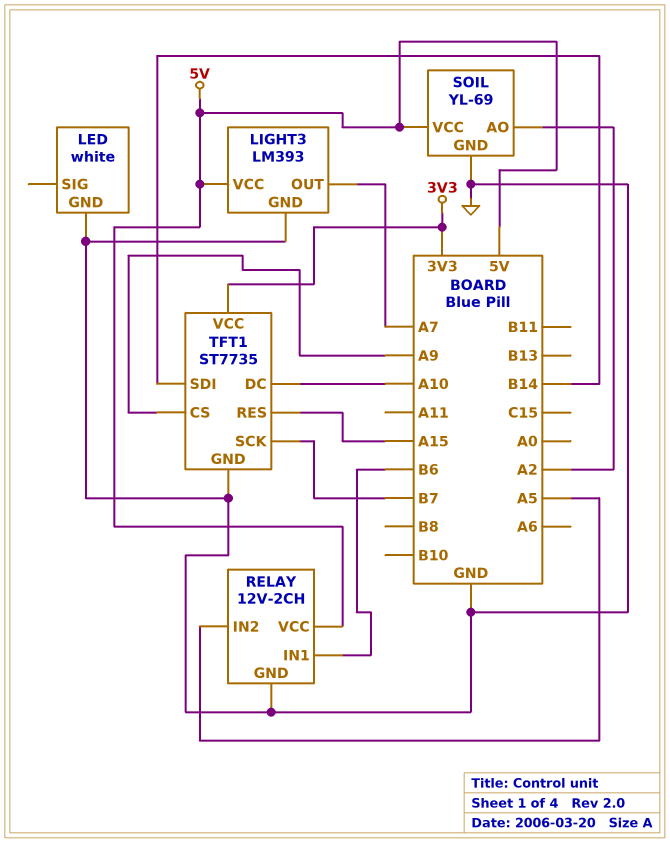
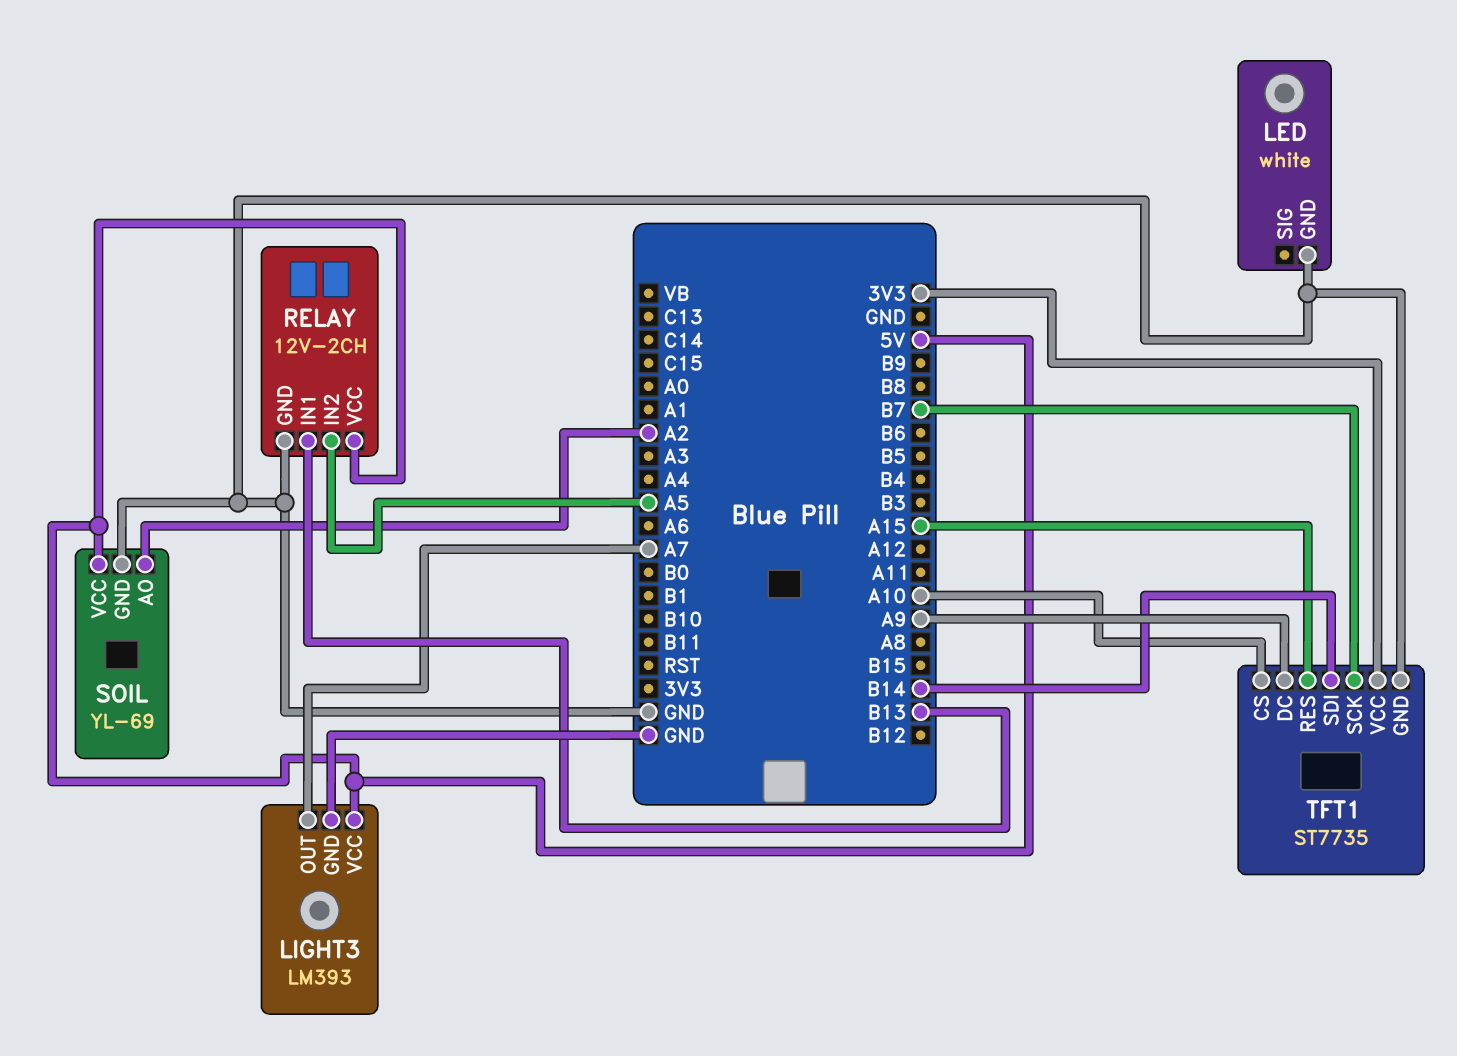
RELAY pin IN1: B6 -> B13
TFT1 pin CS: A9 -> A10
TFT1 pin DC: A10 -> A9

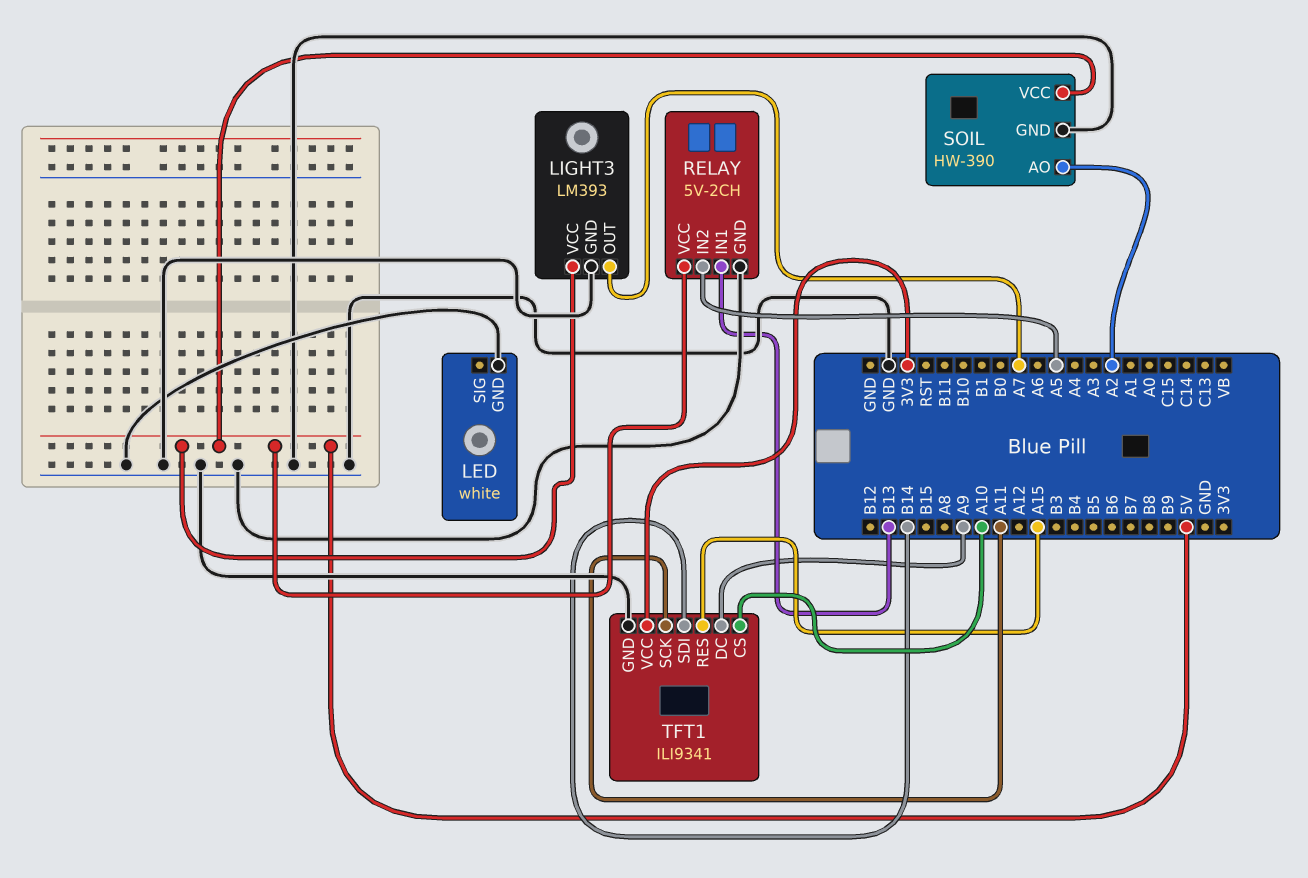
RELAY: 12V-2CH -> 5V-2CH
SOIL: YL-69 -> HW-390
TFT1: ST7735 -> ILI9341
TFT1 pin SCK: B7 -> A11

